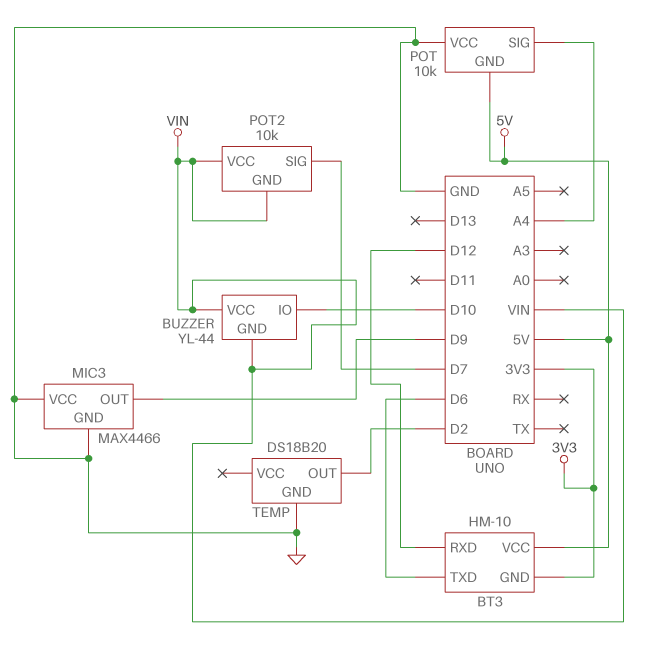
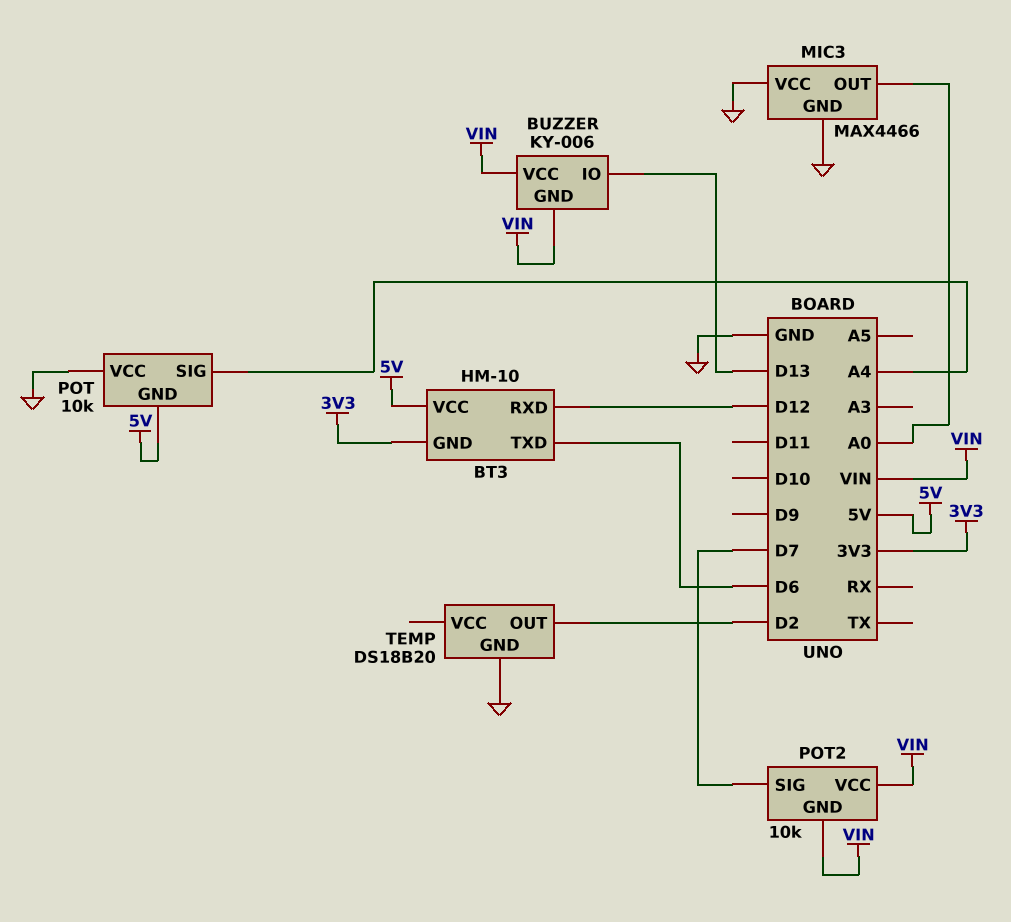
BUZZER: YL-44 -> KY-006
BUZZER pin IO: D10 -> D13
MIC3 pin OUT: D9 -> A0

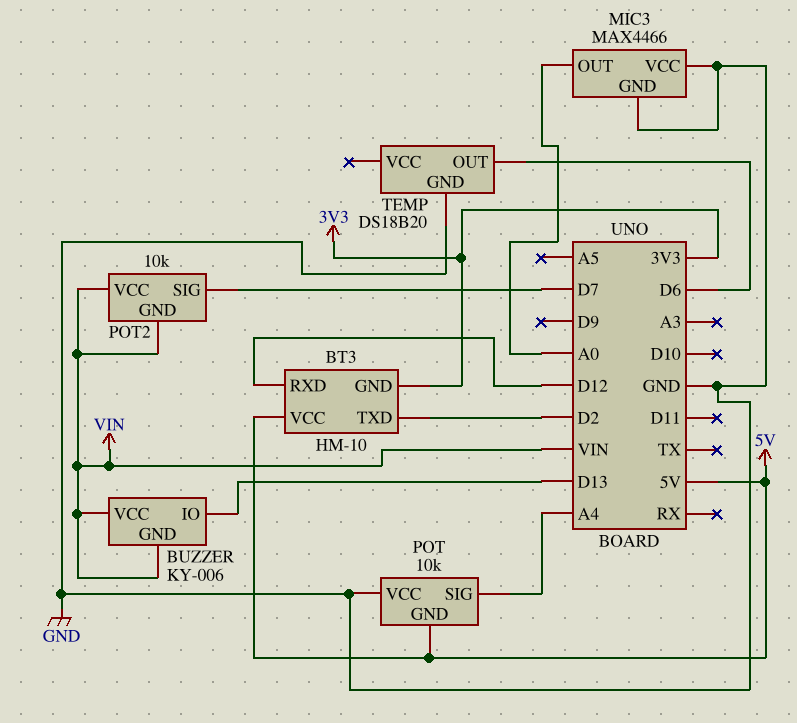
BT3 pin TXD: D6 -> D2
TEMP pin OUT: D2 -> D6

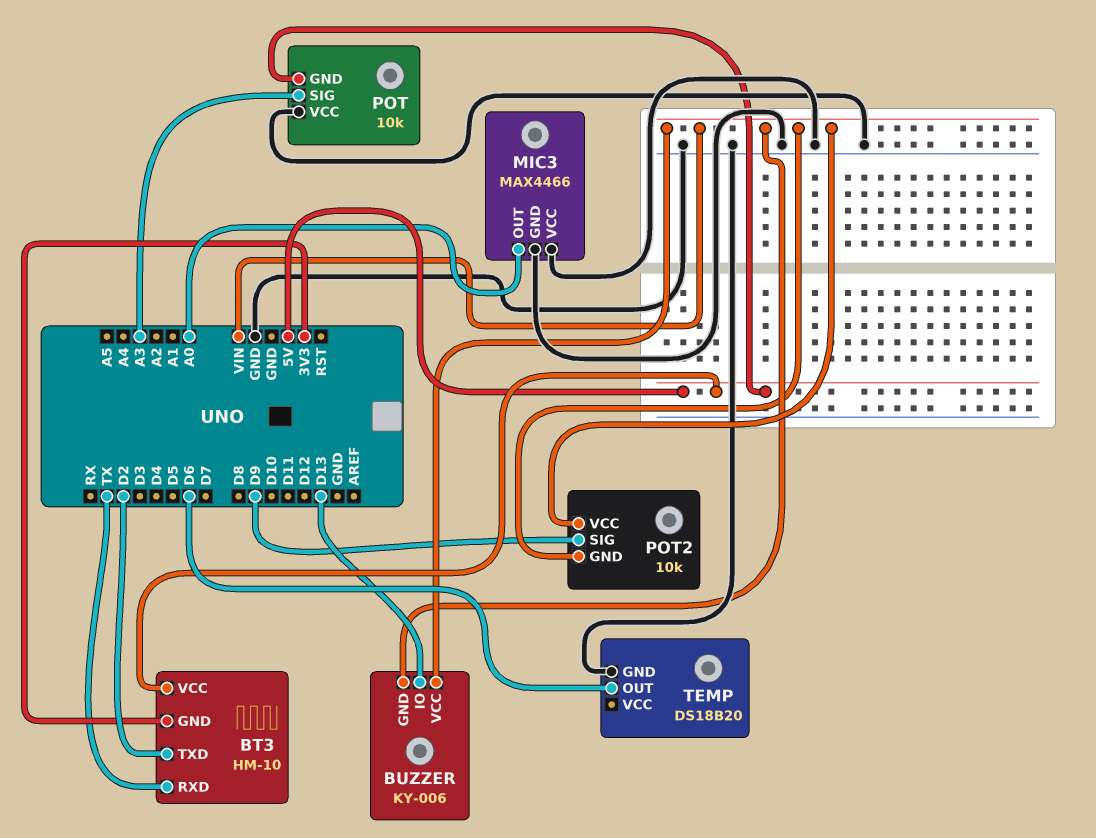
BT3 pin RXD: D12 -> TX
POT pin SIG: A4 -> A3
POT2 pin SIG: D7 -> D9

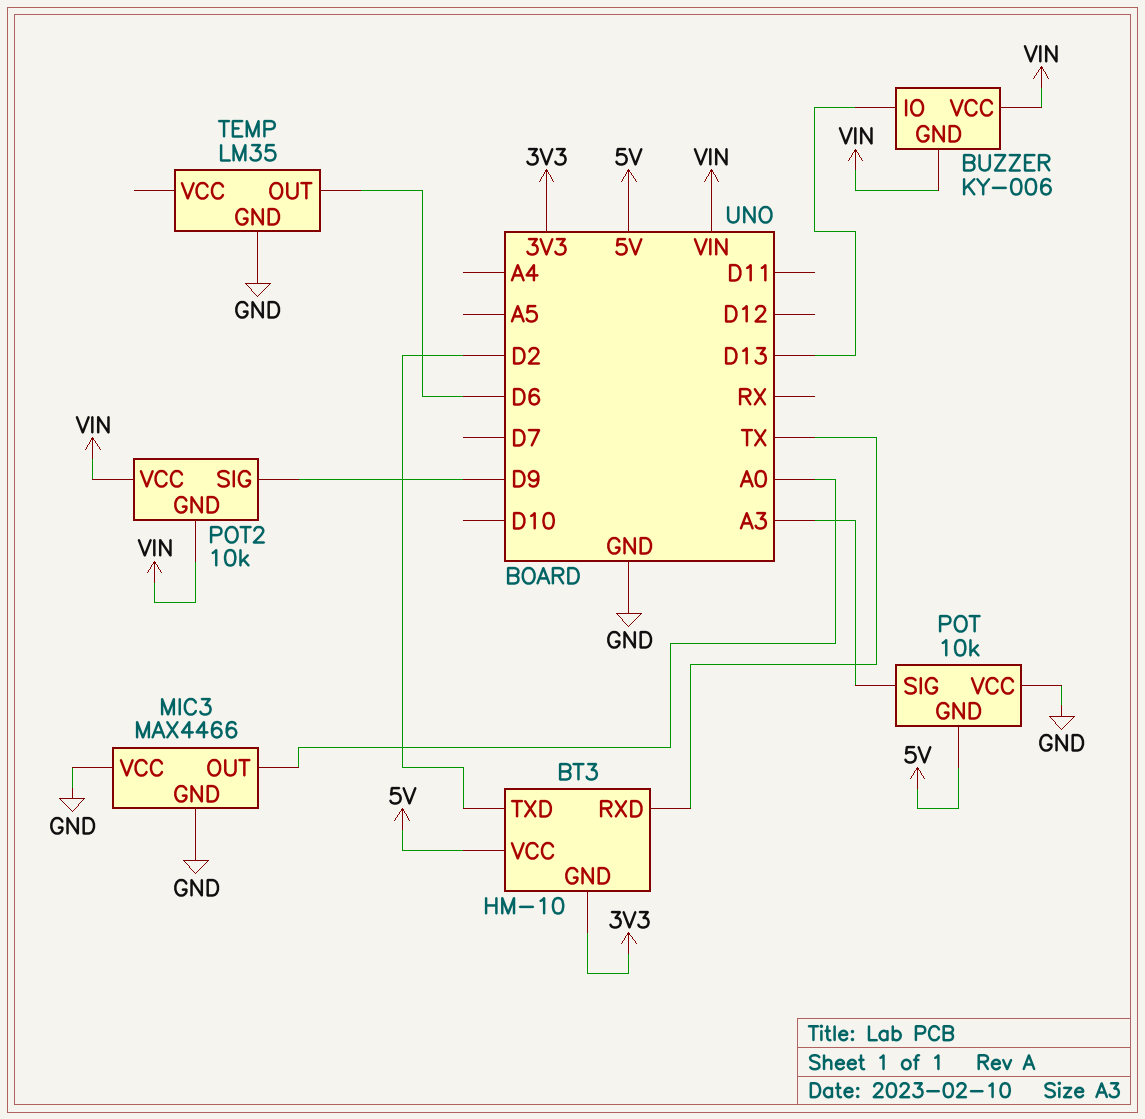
TEMP: DS18B20 -> LM35

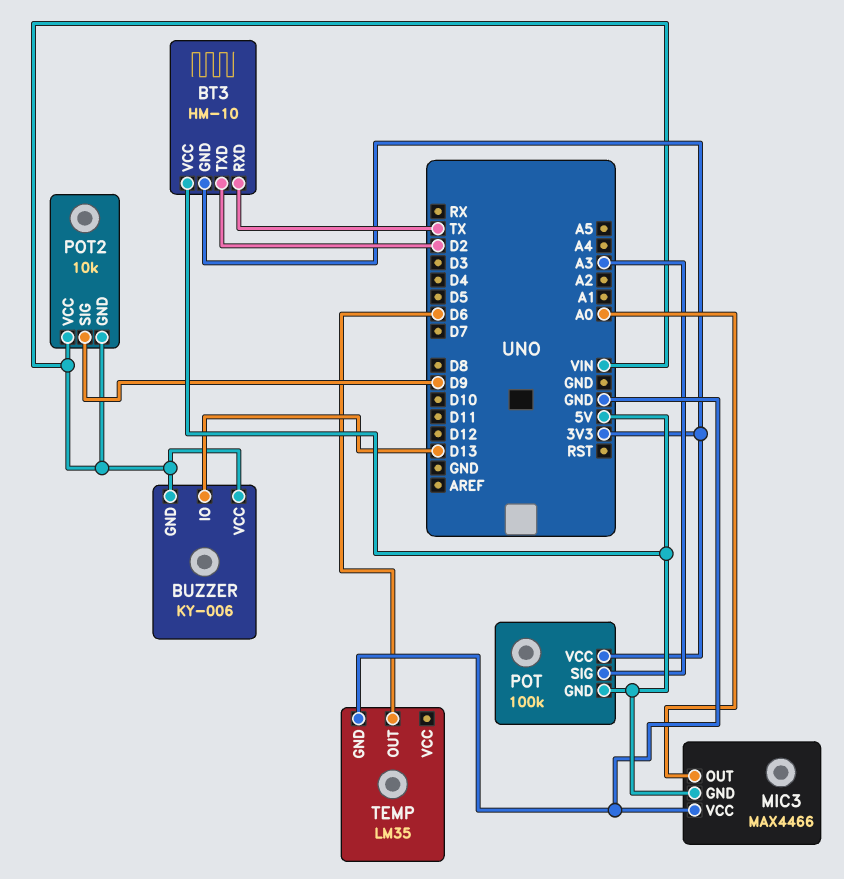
MIC3 pin GND: GND -> 5V
POT: 10k -> 100k
POT pin VCC: GND -> 3V3

